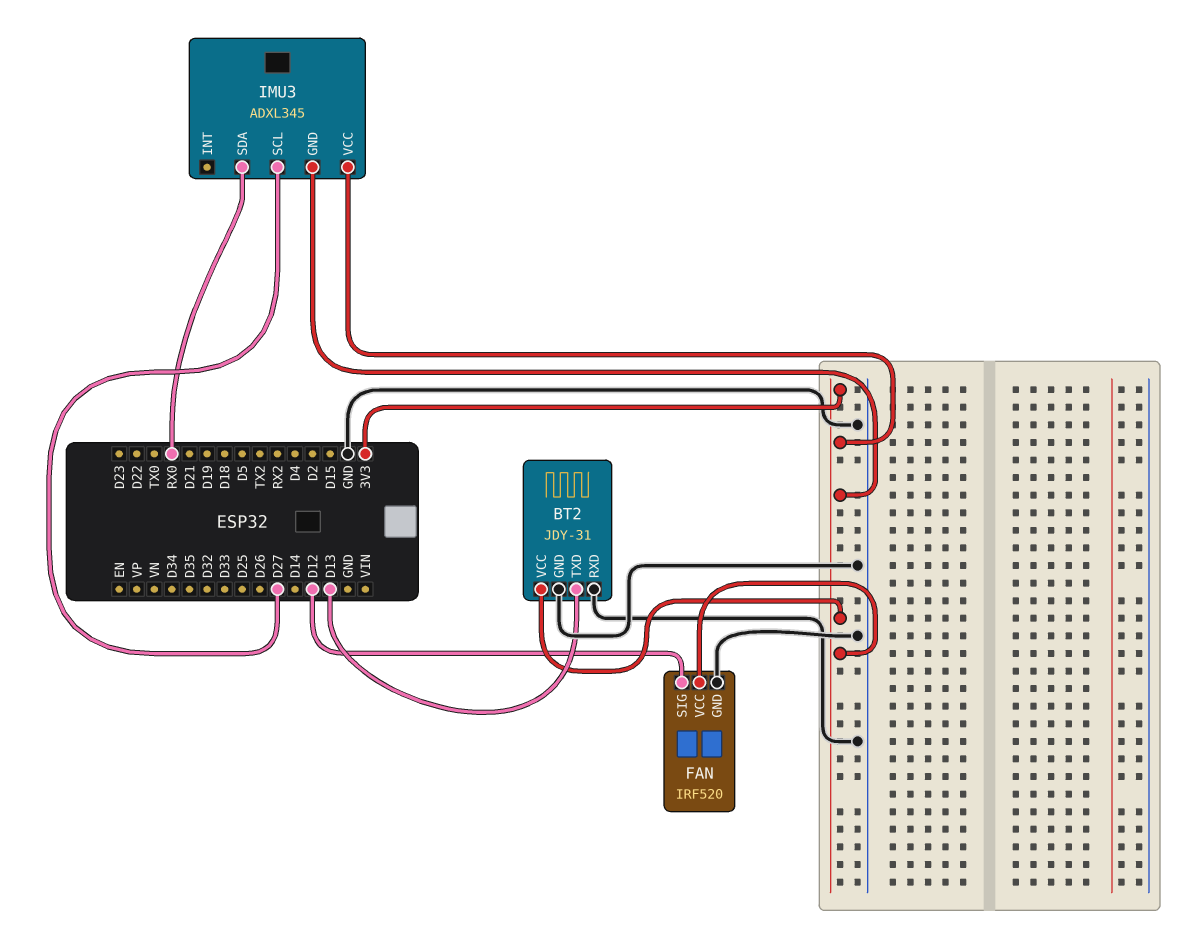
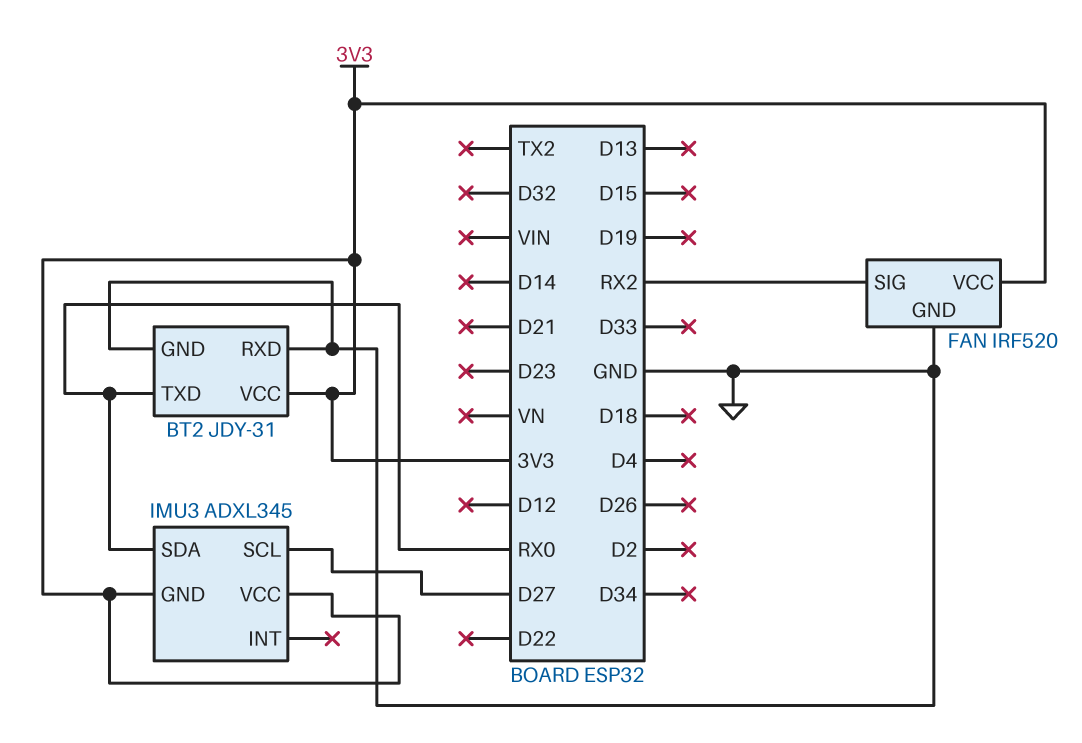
BT2 pin TXD: D13 -> RX0
FAN pin SIG: D12 -> RX2

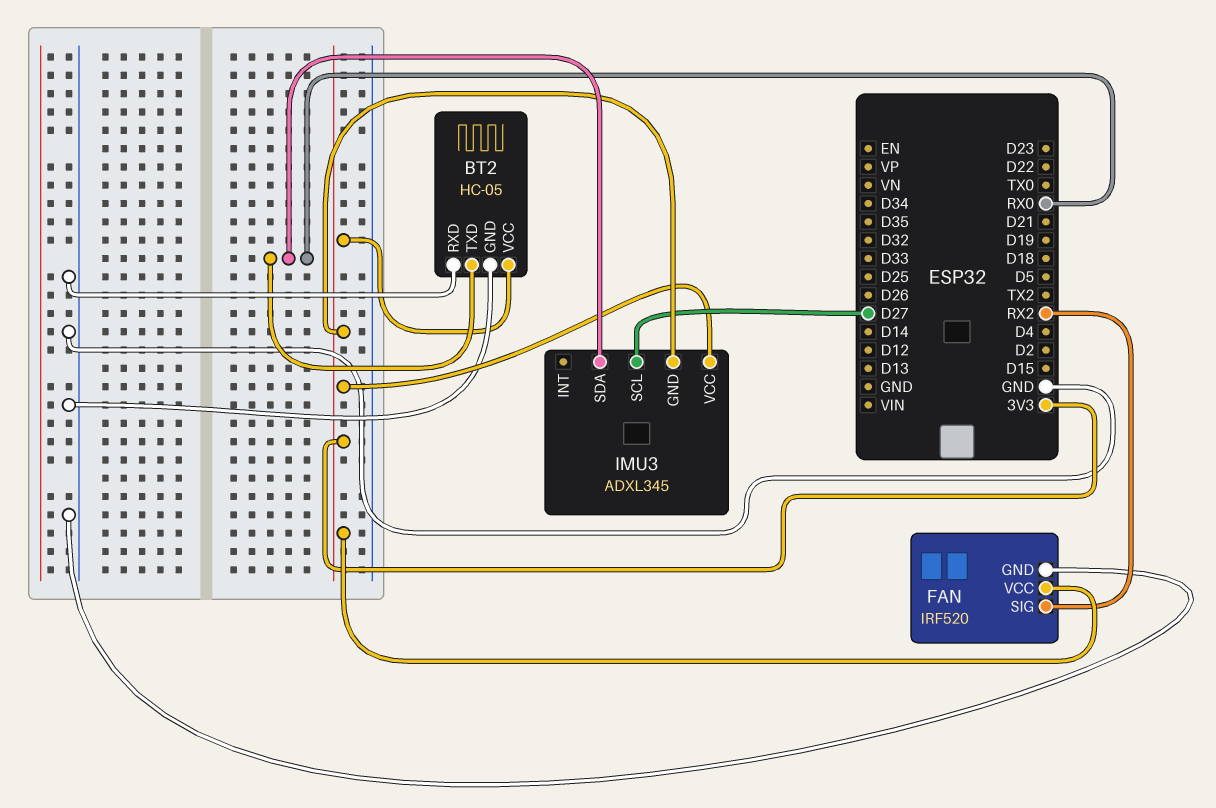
BT2: JDY-31 -> HC-05

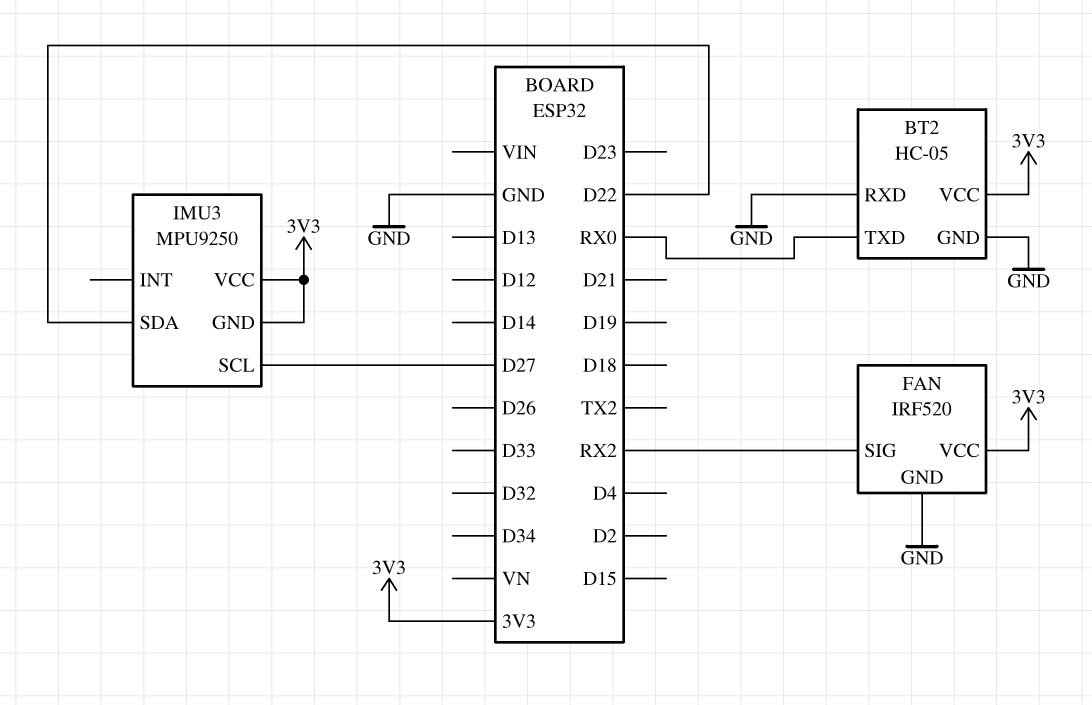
IMU3: ADXL345 -> MPU9250
IMU3 pin SDA: RX0 -> D22

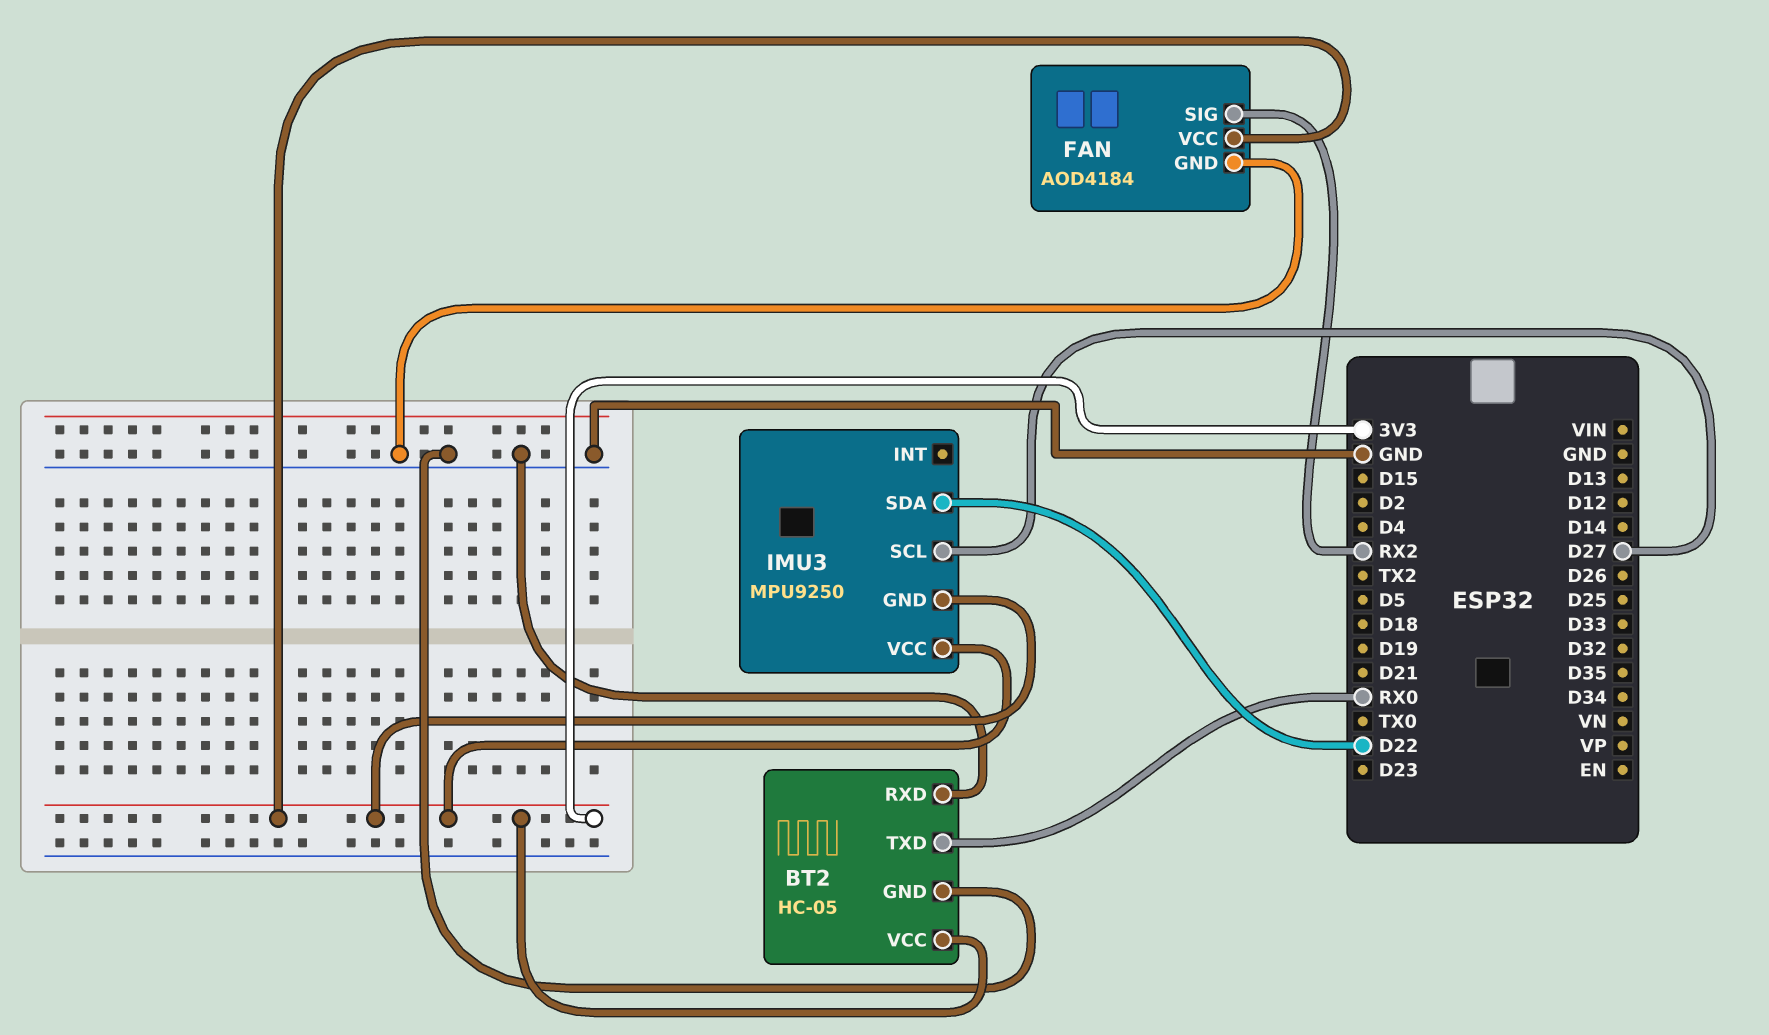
FAN: IRF520 -> AOD4184

